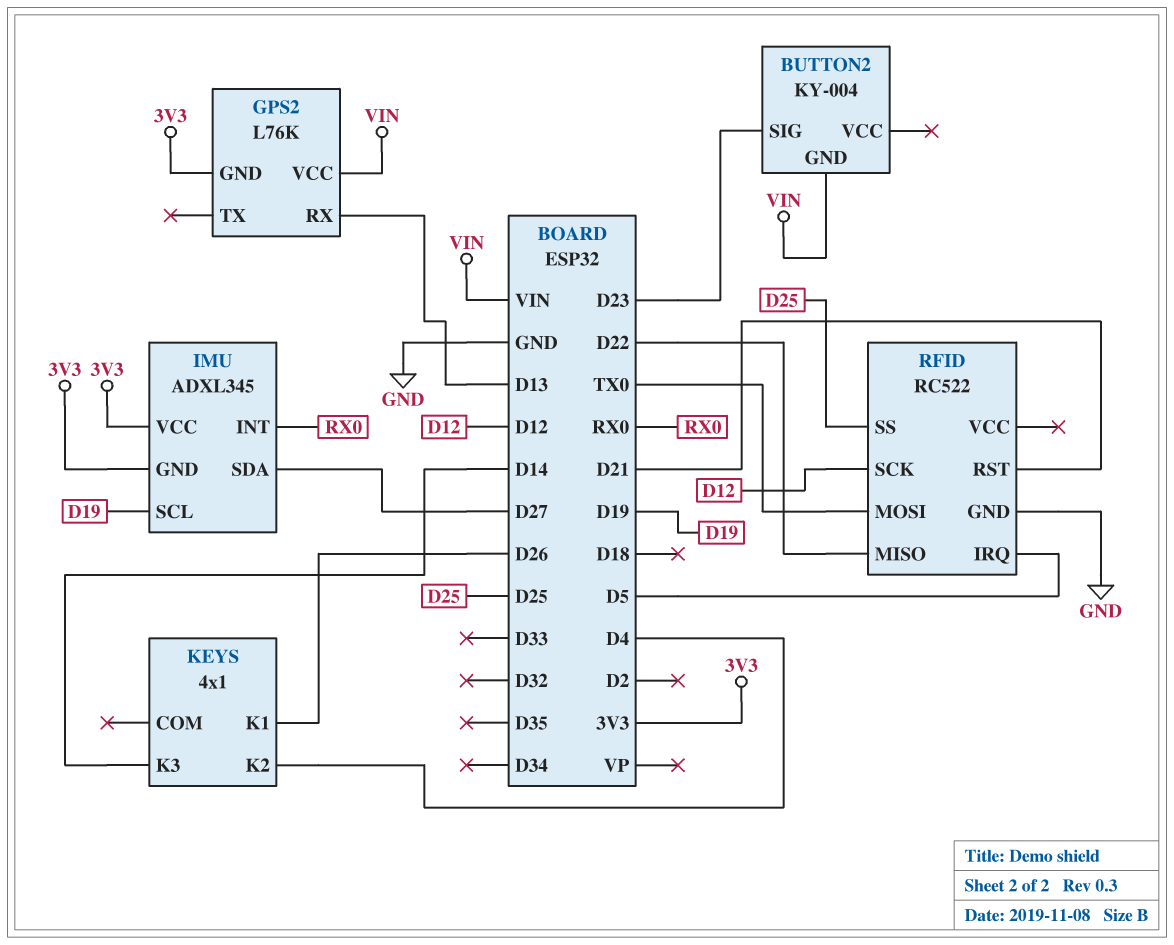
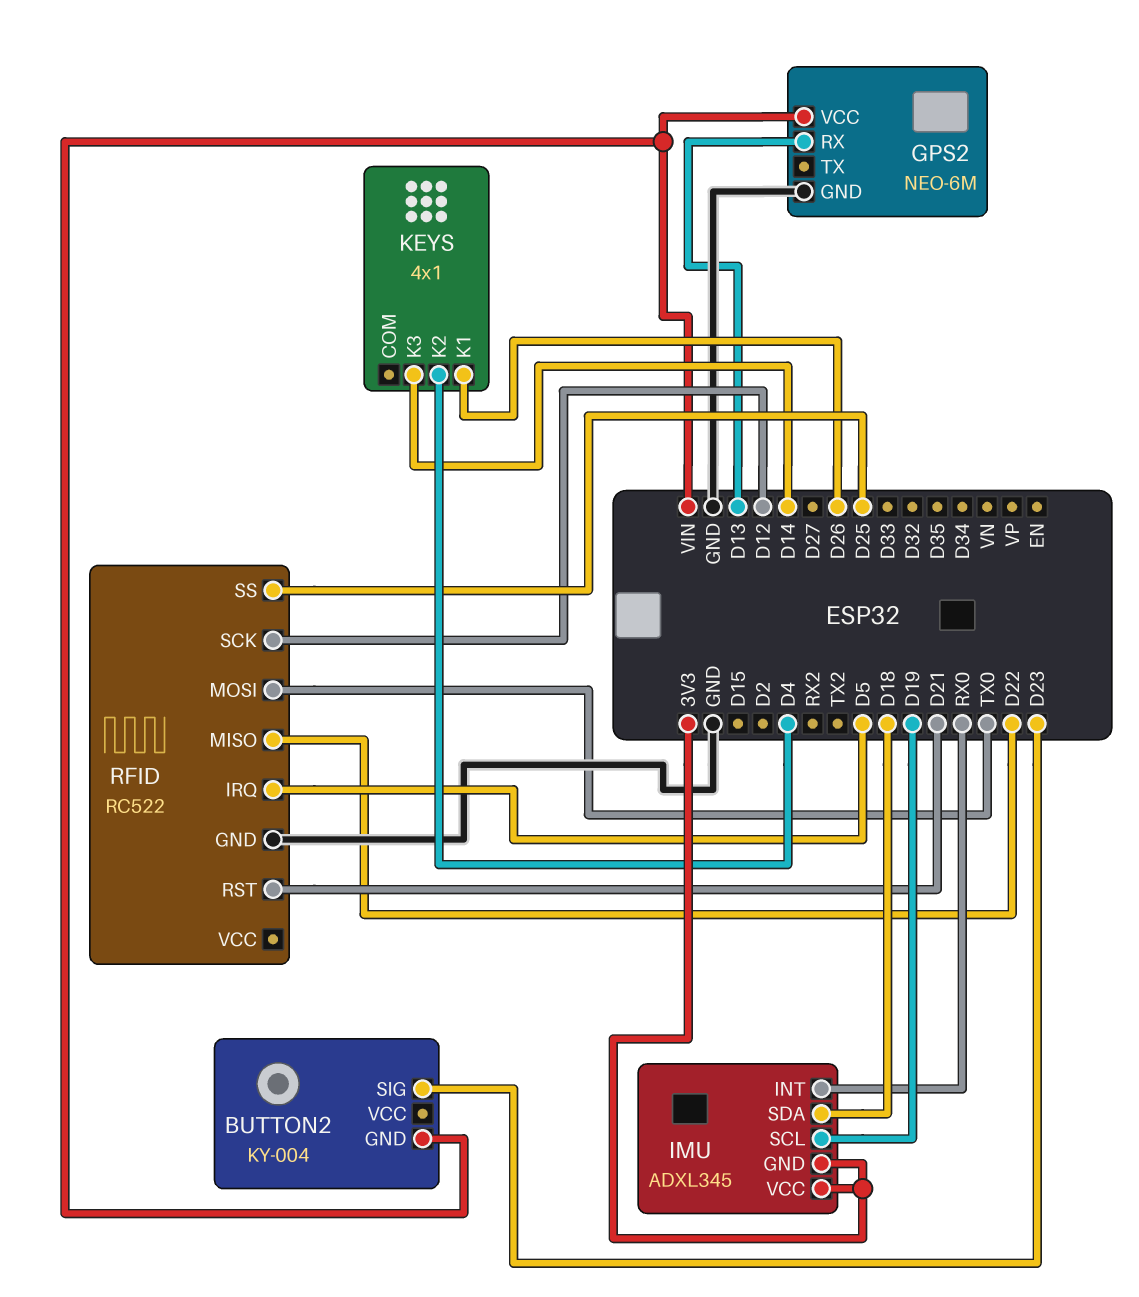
GPS2: L76K -> NEO-6M
GPS2 pin GND: 3V3 -> GND
IMU pin SDA: D27 -> D18

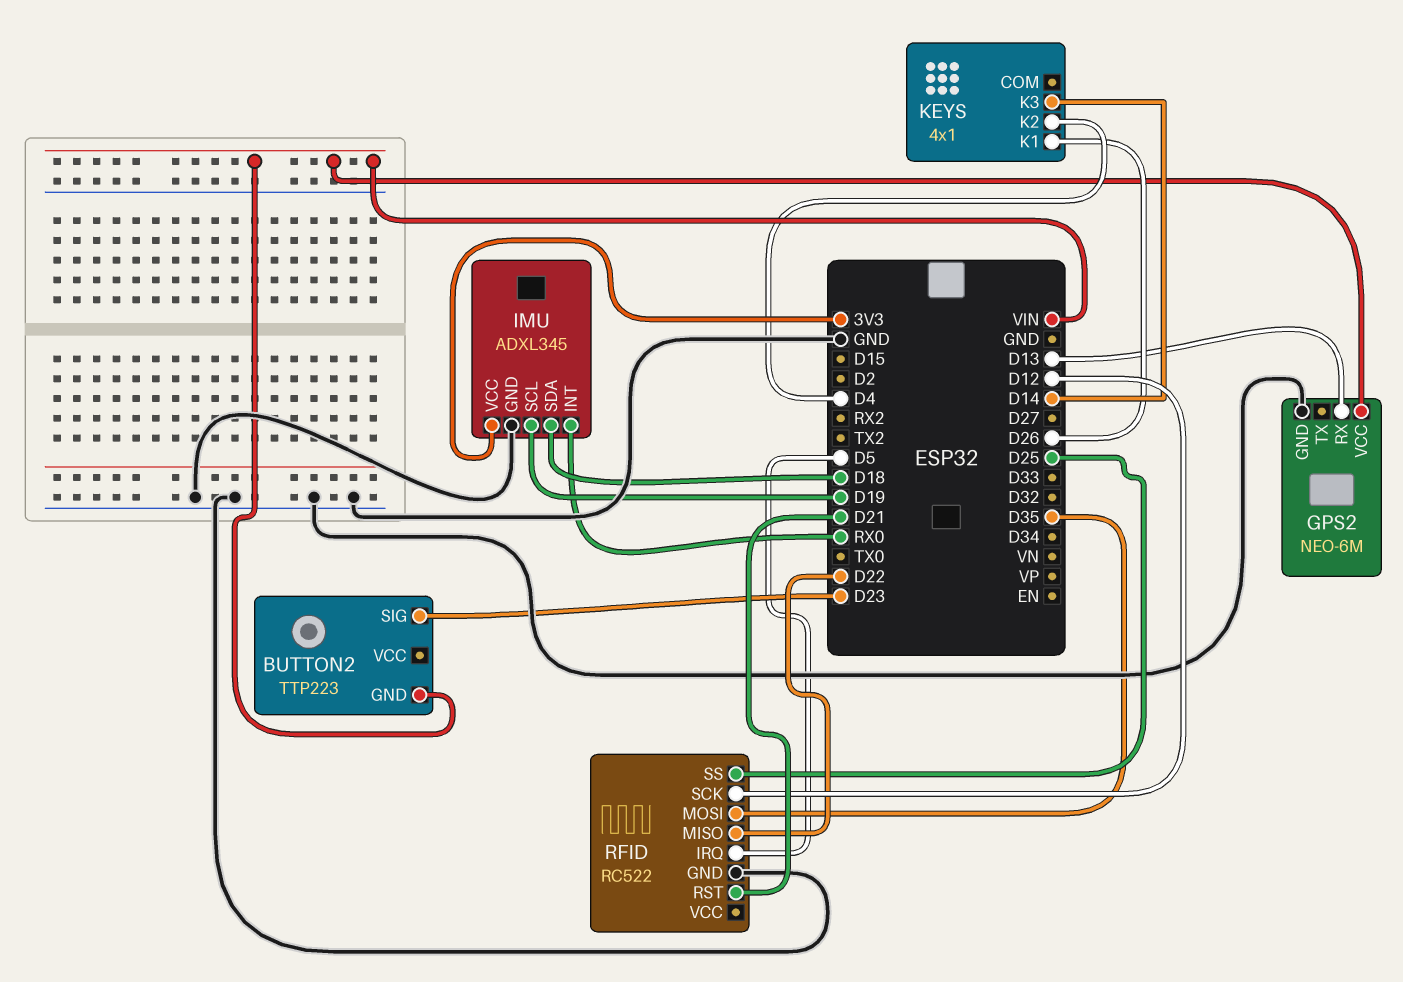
BUTTON2: KY-004 -> TTP223
IMU pin GND: 3V3 -> GND
RFID pin MOSI: TX0 -> D35

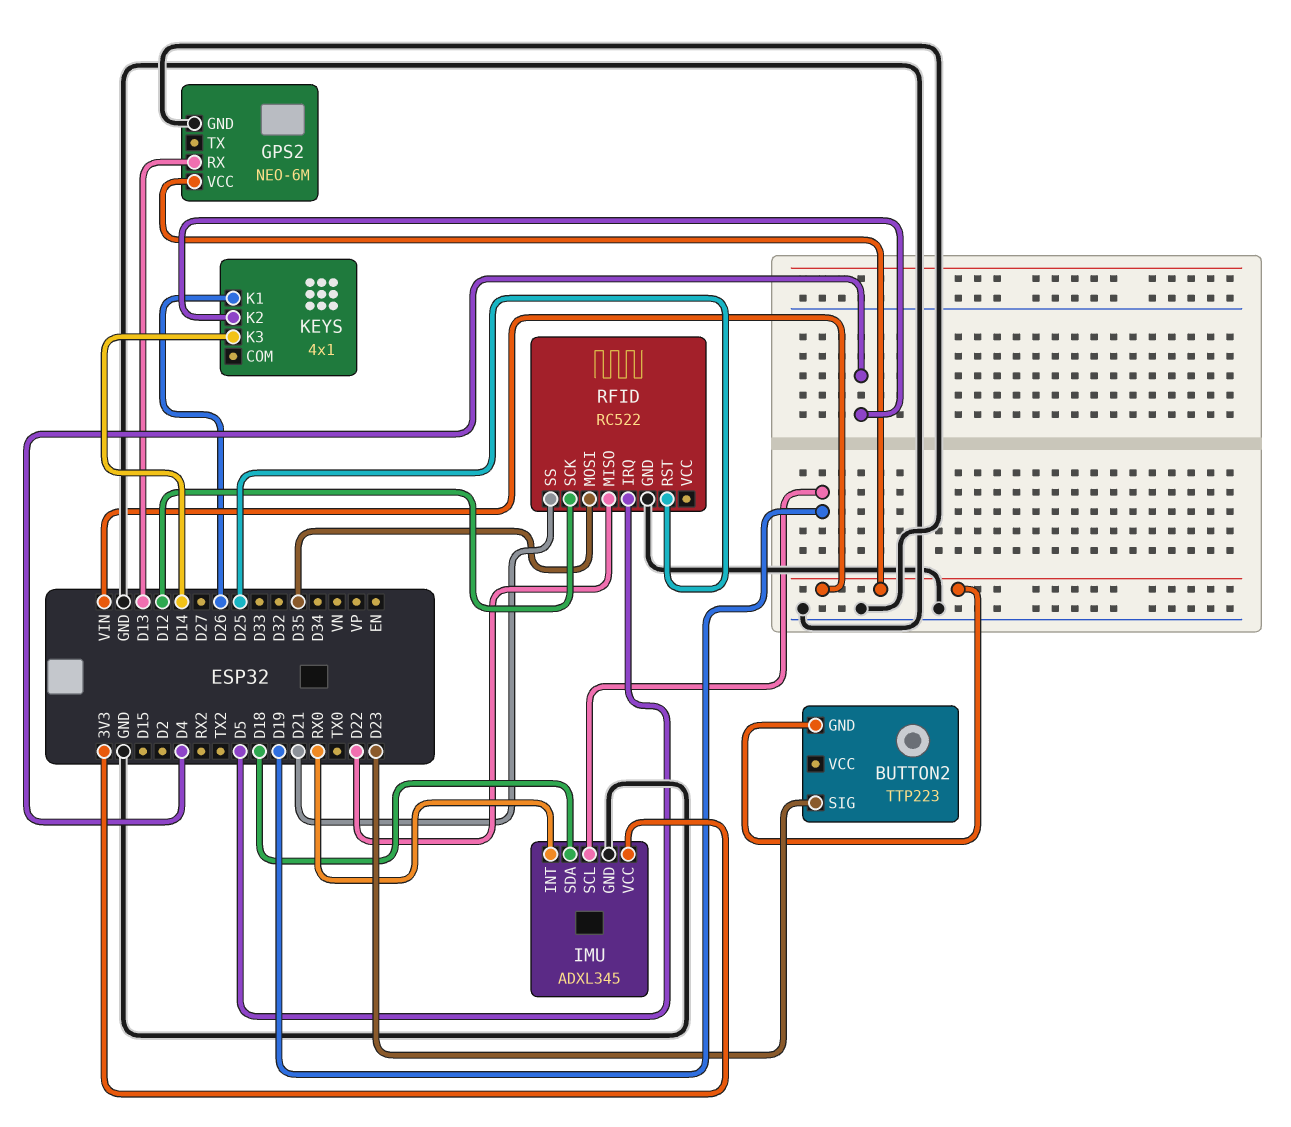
RFID pin RST: D21 -> D25
RFID pin SS: D25 -> D21

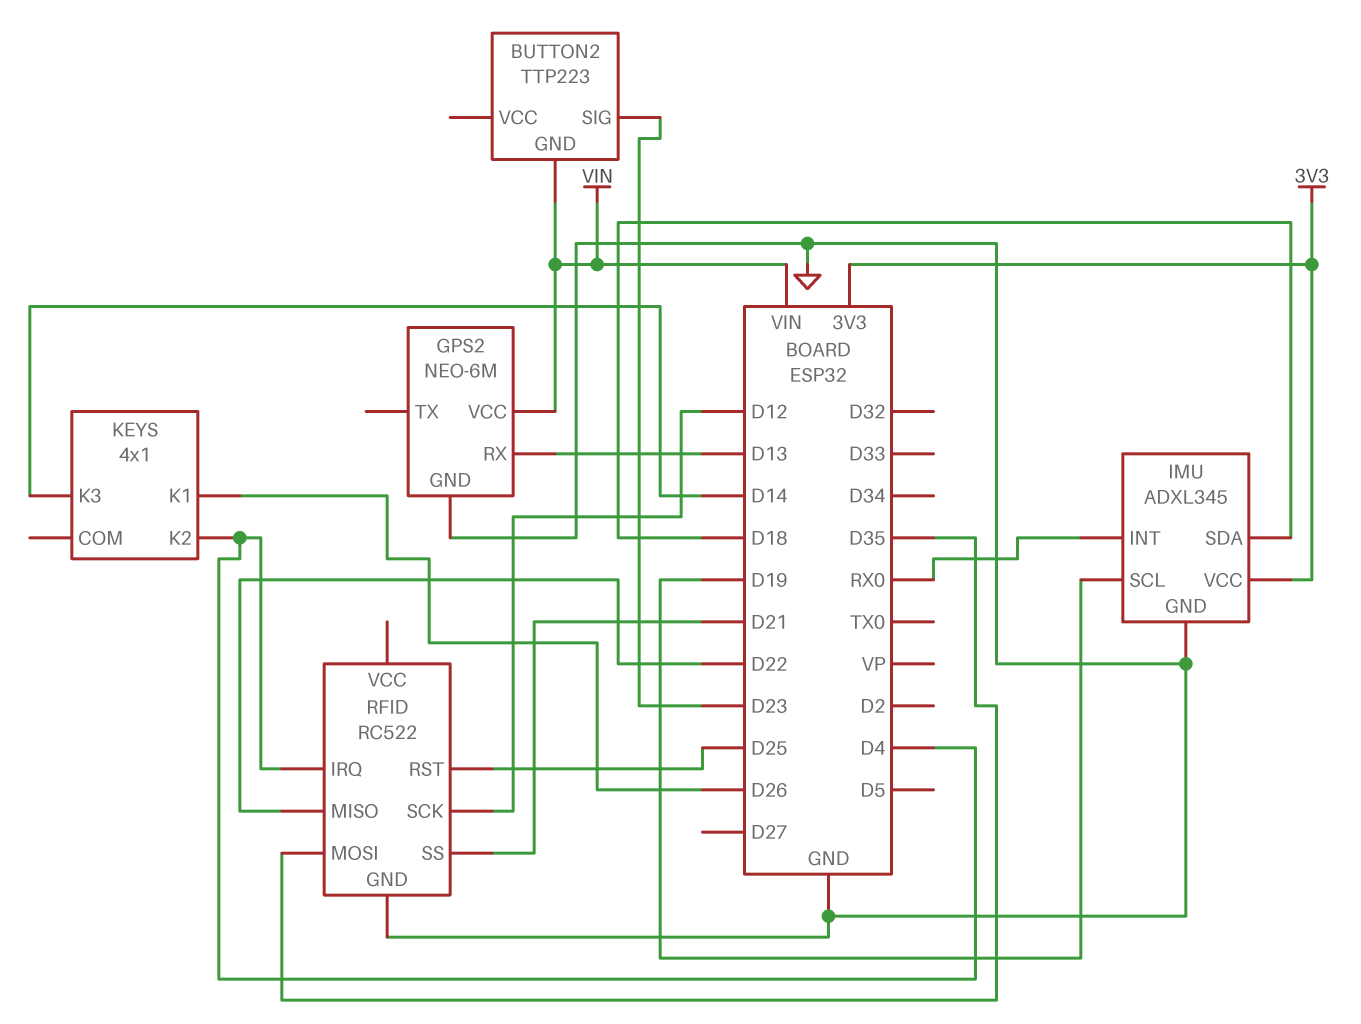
RFID pin IRQ: D5 -> D4

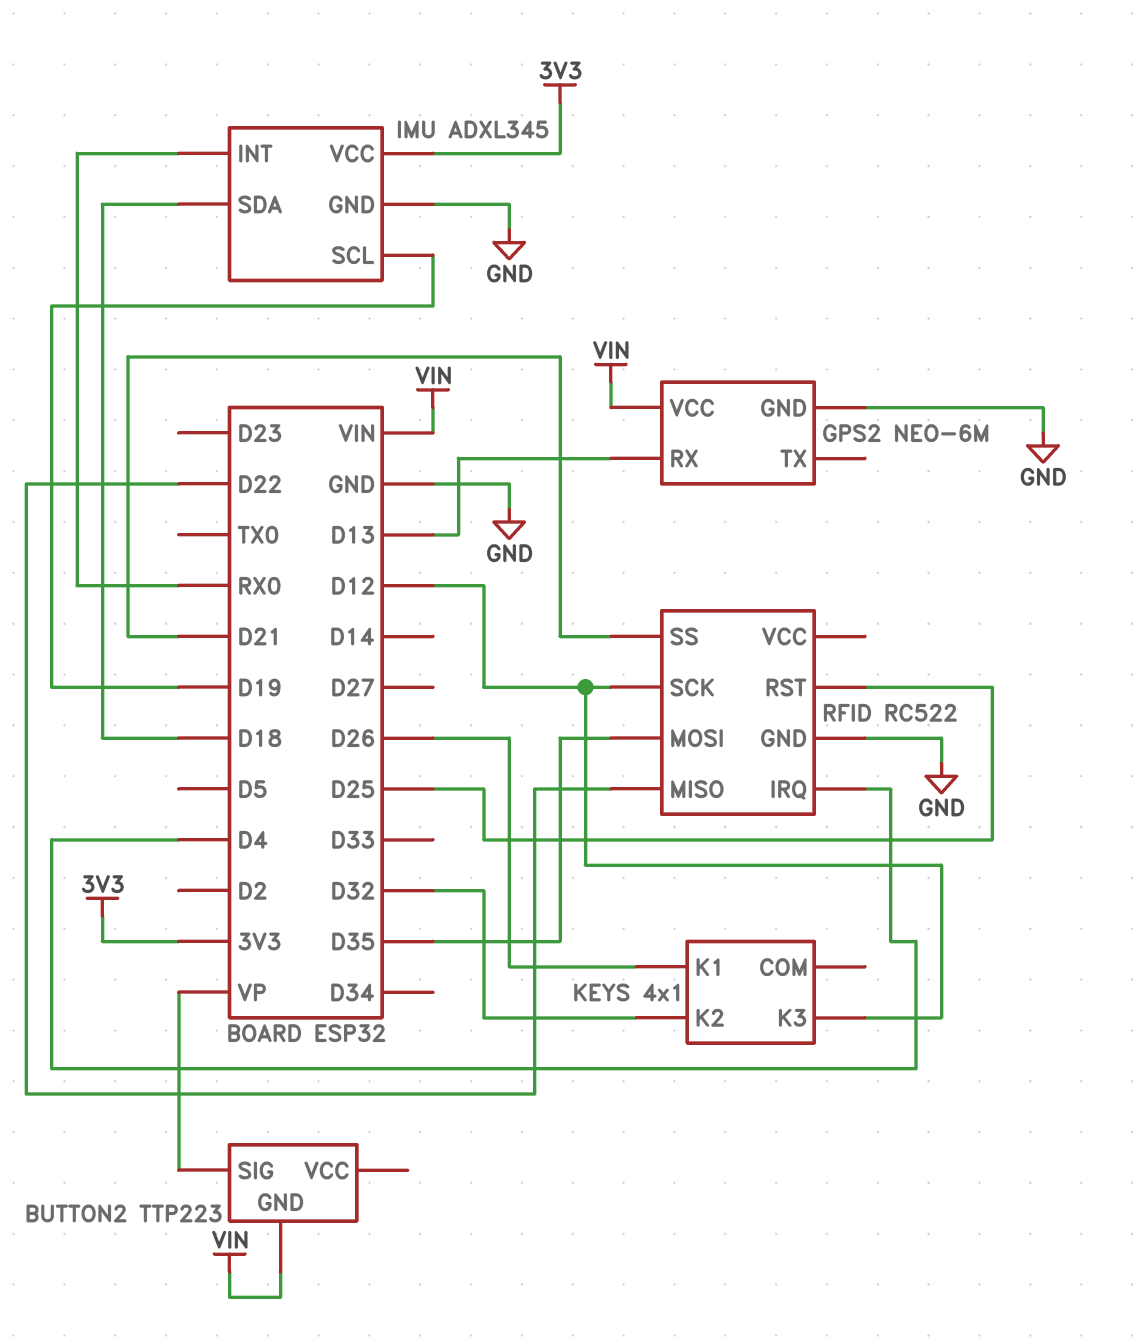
BUTTON2 pin SIG: D23 -> VP
KEYS pin K2: D4 -> D32
KEYS pin K3: D14 -> D12

